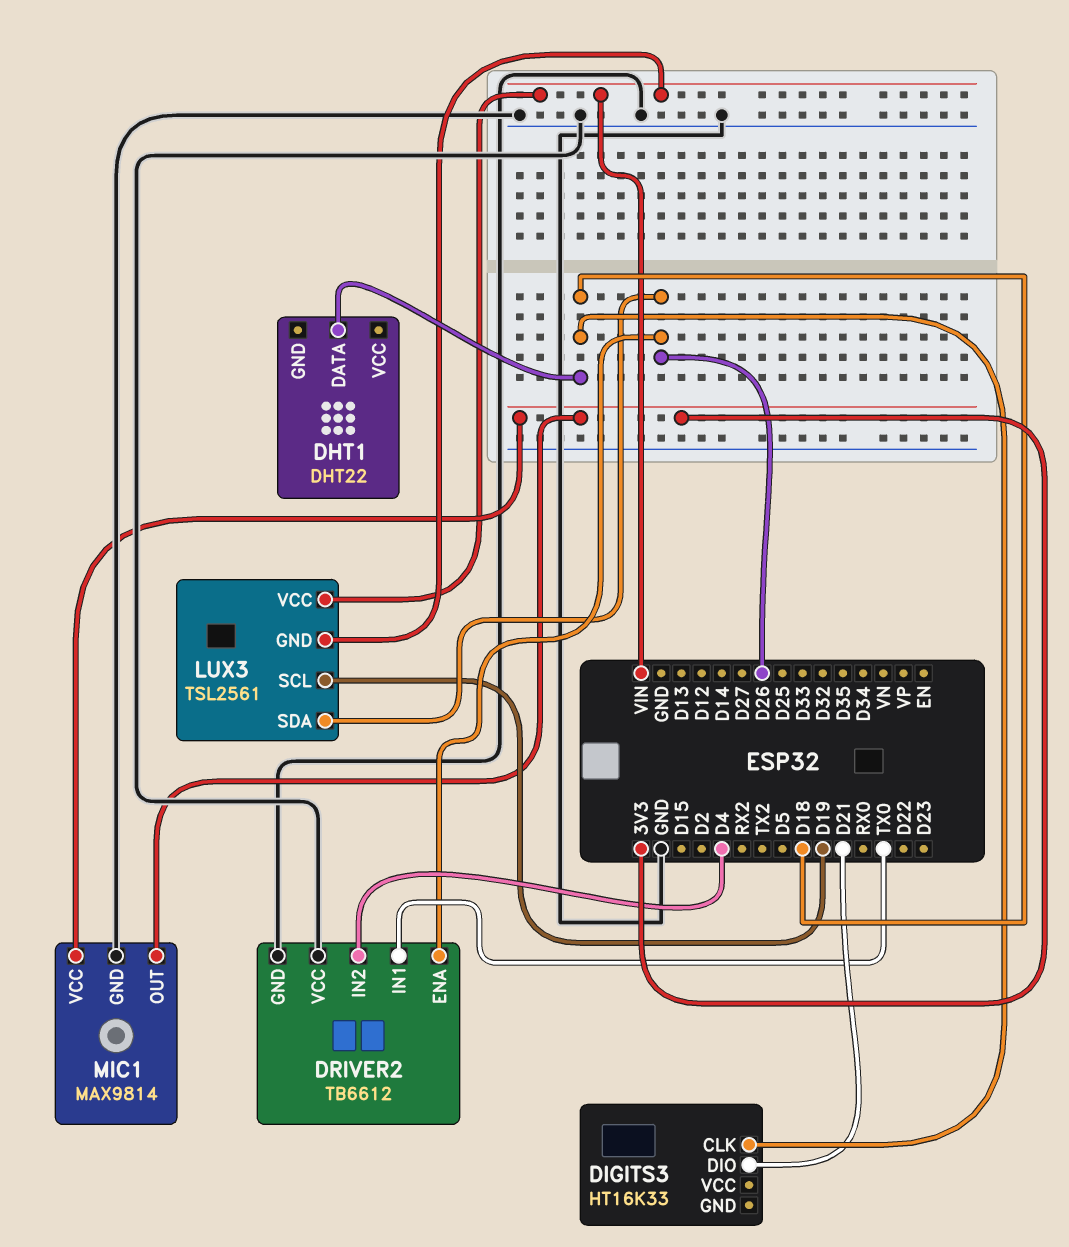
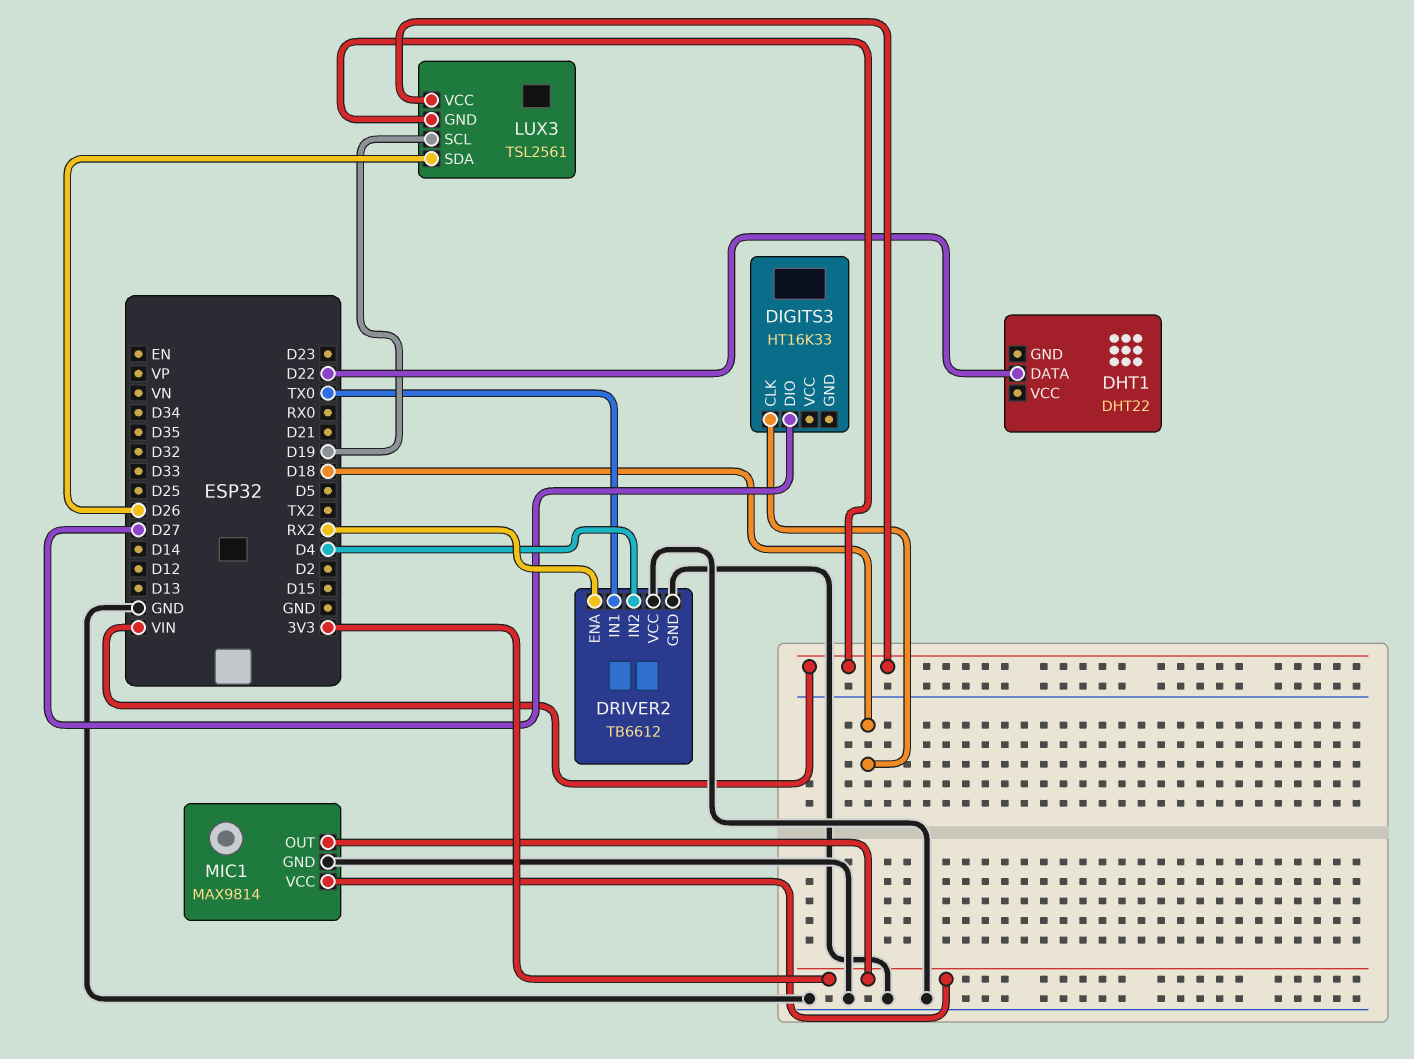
DHT1 pin DATA: D18 -> D22
DIGITS3 pin DIO: D21 -> D27
DRIVER2 pin ENA: D26 -> RX2

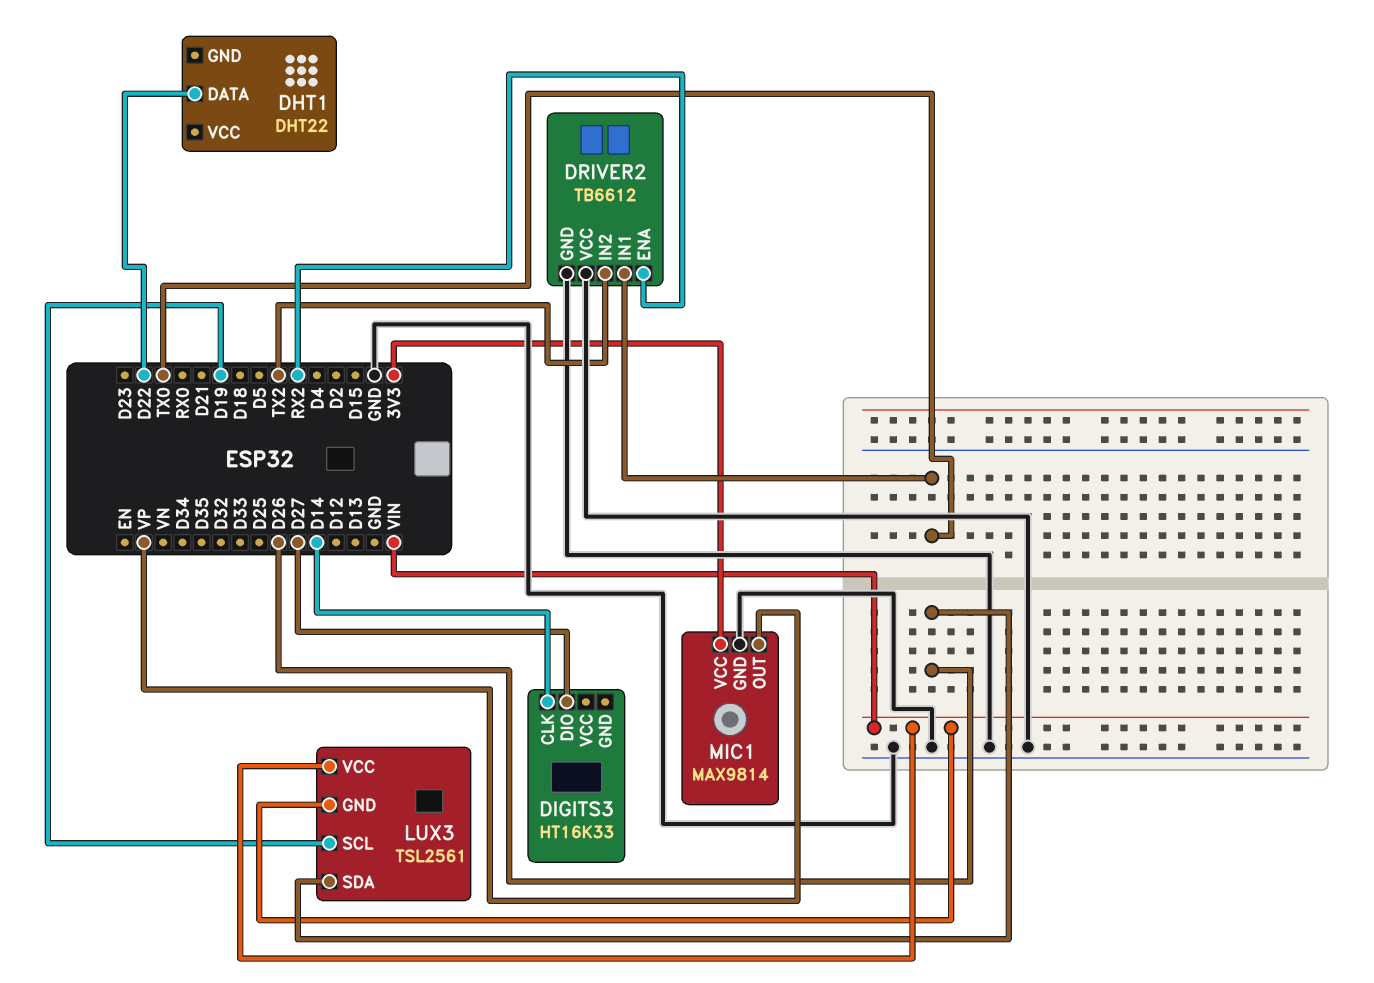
DIGITS3 pin CLK: D18 -> D14
DRIVER2 pin IN2: D4 -> TX2
MIC1 pin OUT: 3V3 -> VP

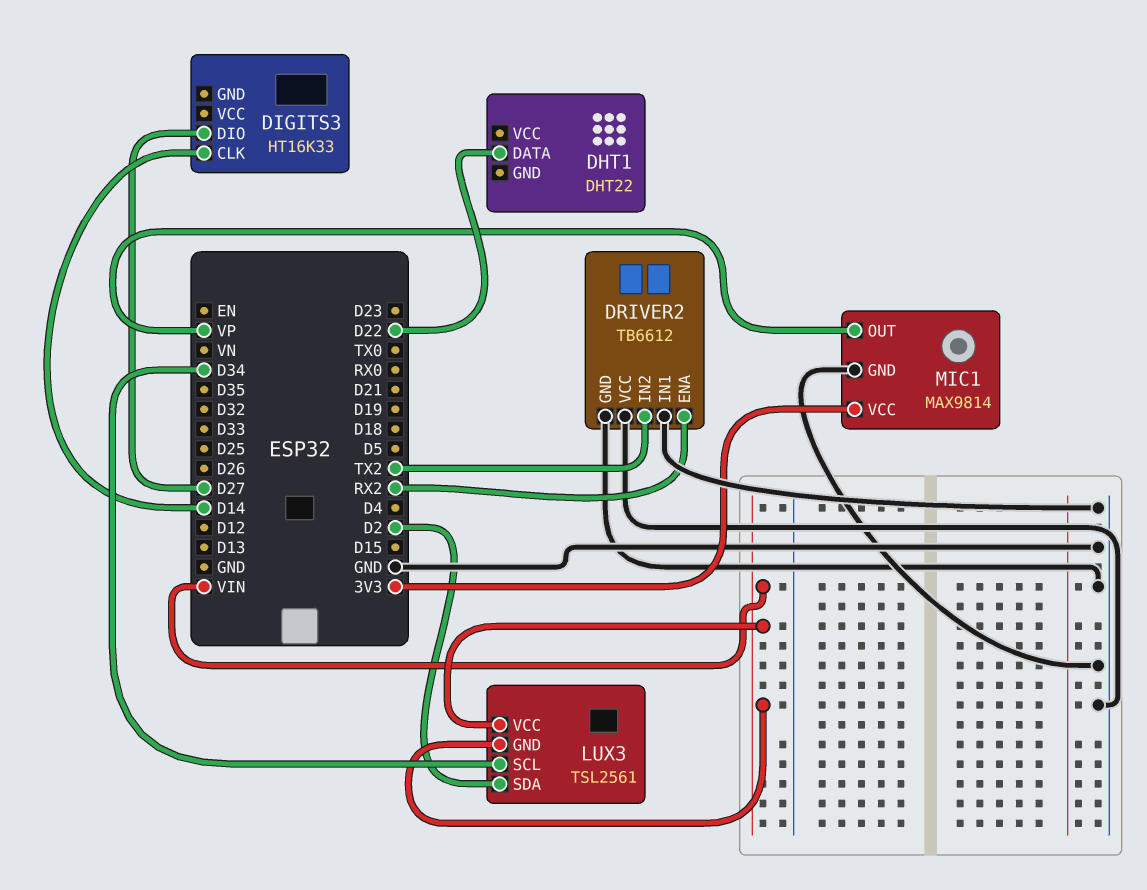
DRIVER2 pin IN1: TX0 -> GND
LUX3 pin SCL: D19 -> D34
LUX3 pin SDA: D26 -> D2

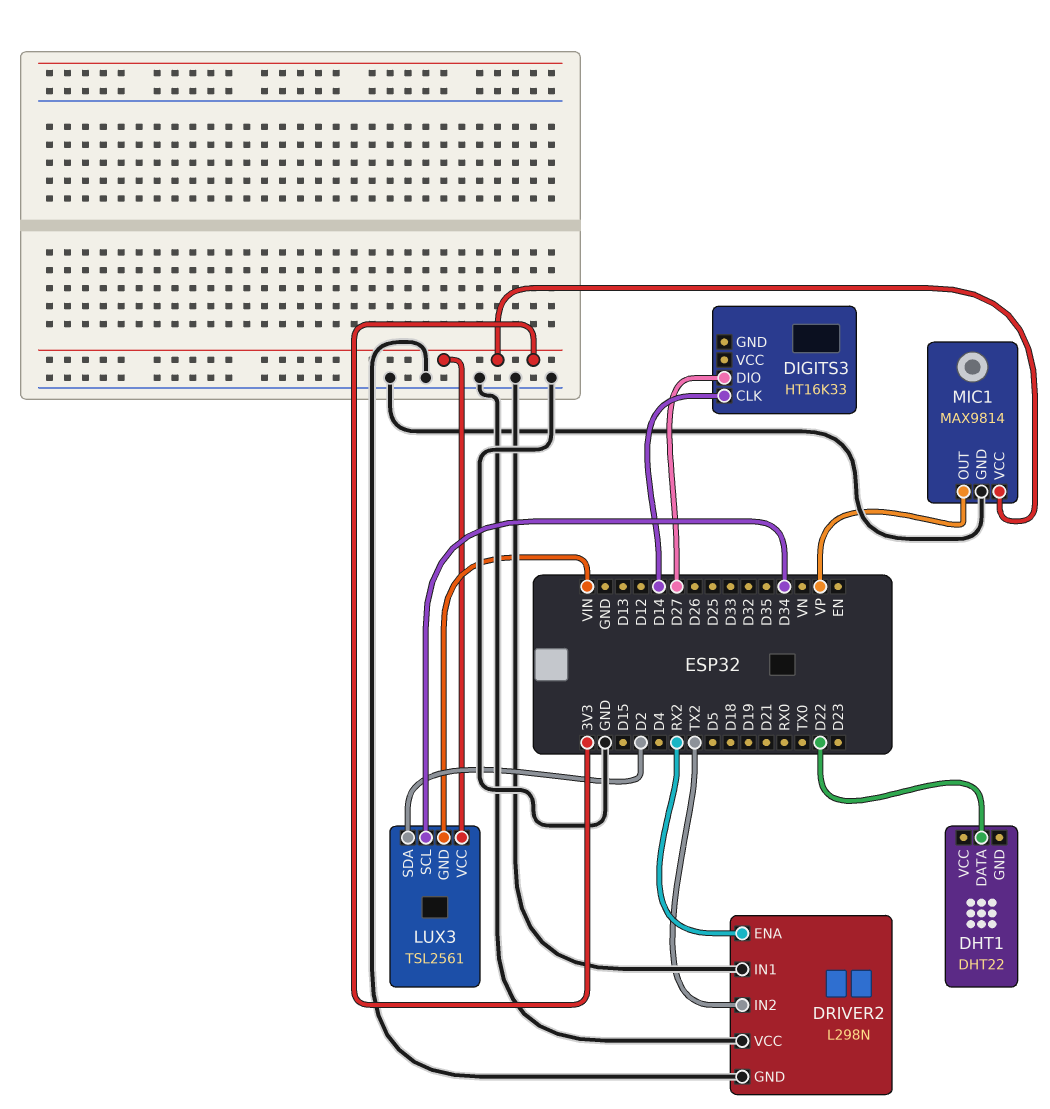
DRIVER2: TB6612 -> L298N
LUX3 pin VCC: VIN -> 3V3

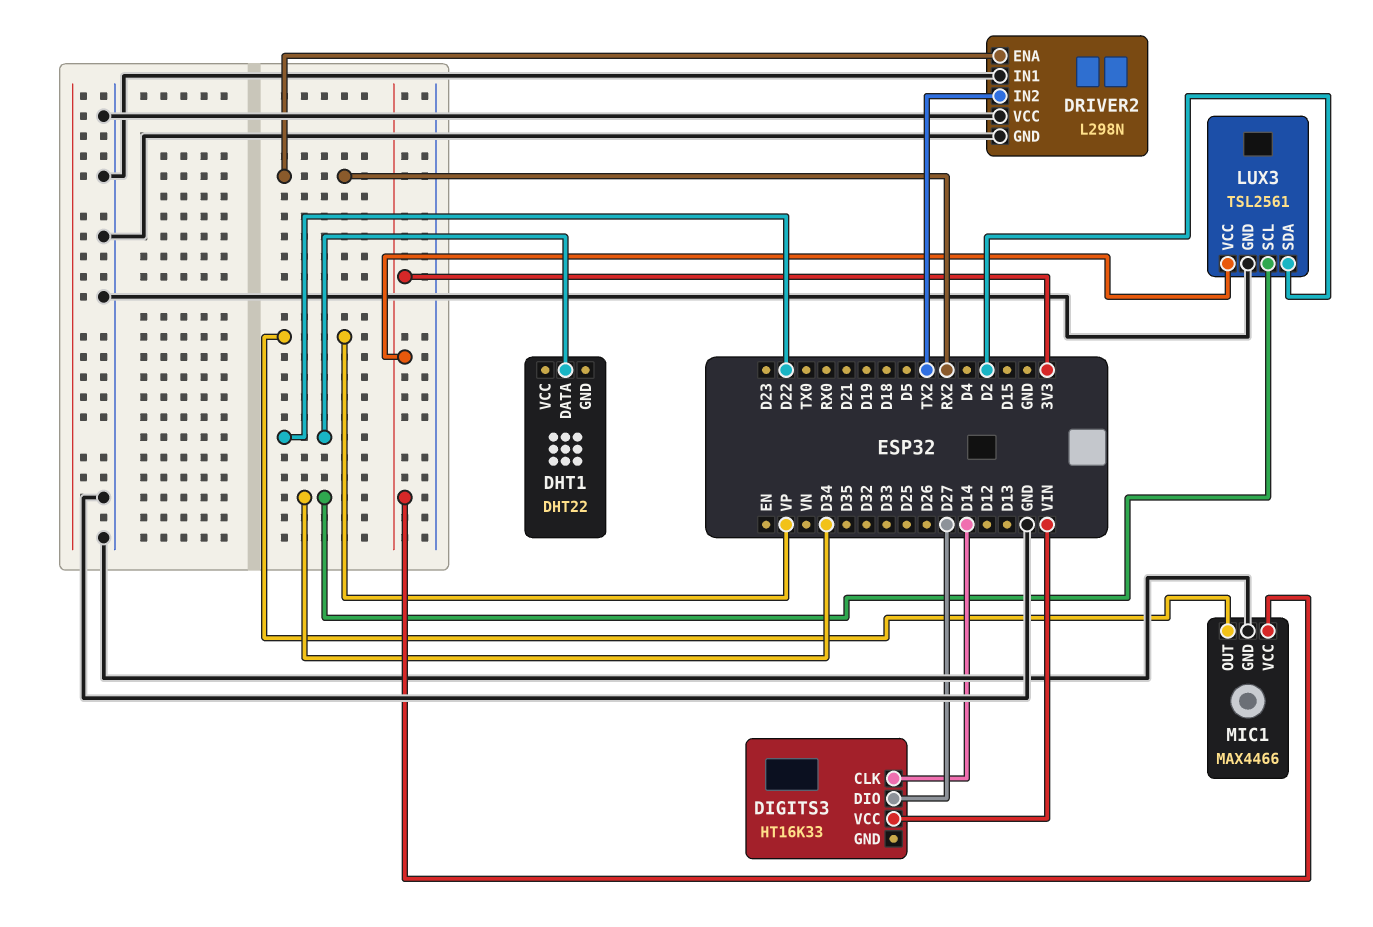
DIGITS3 pin VCC: none -> VIN
LUX3 pin GND: VIN -> GND
MIC1: MAX9814 -> MAX4466

